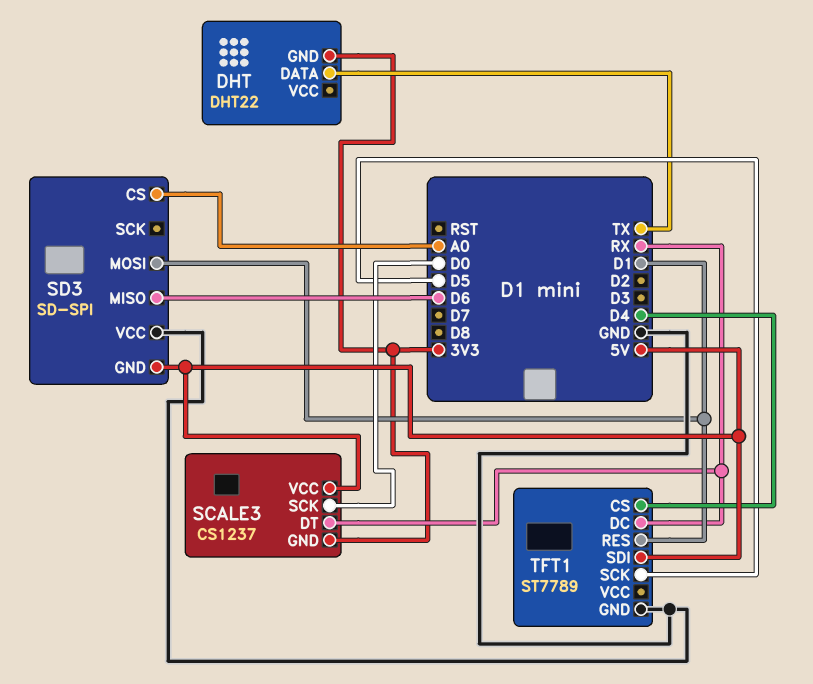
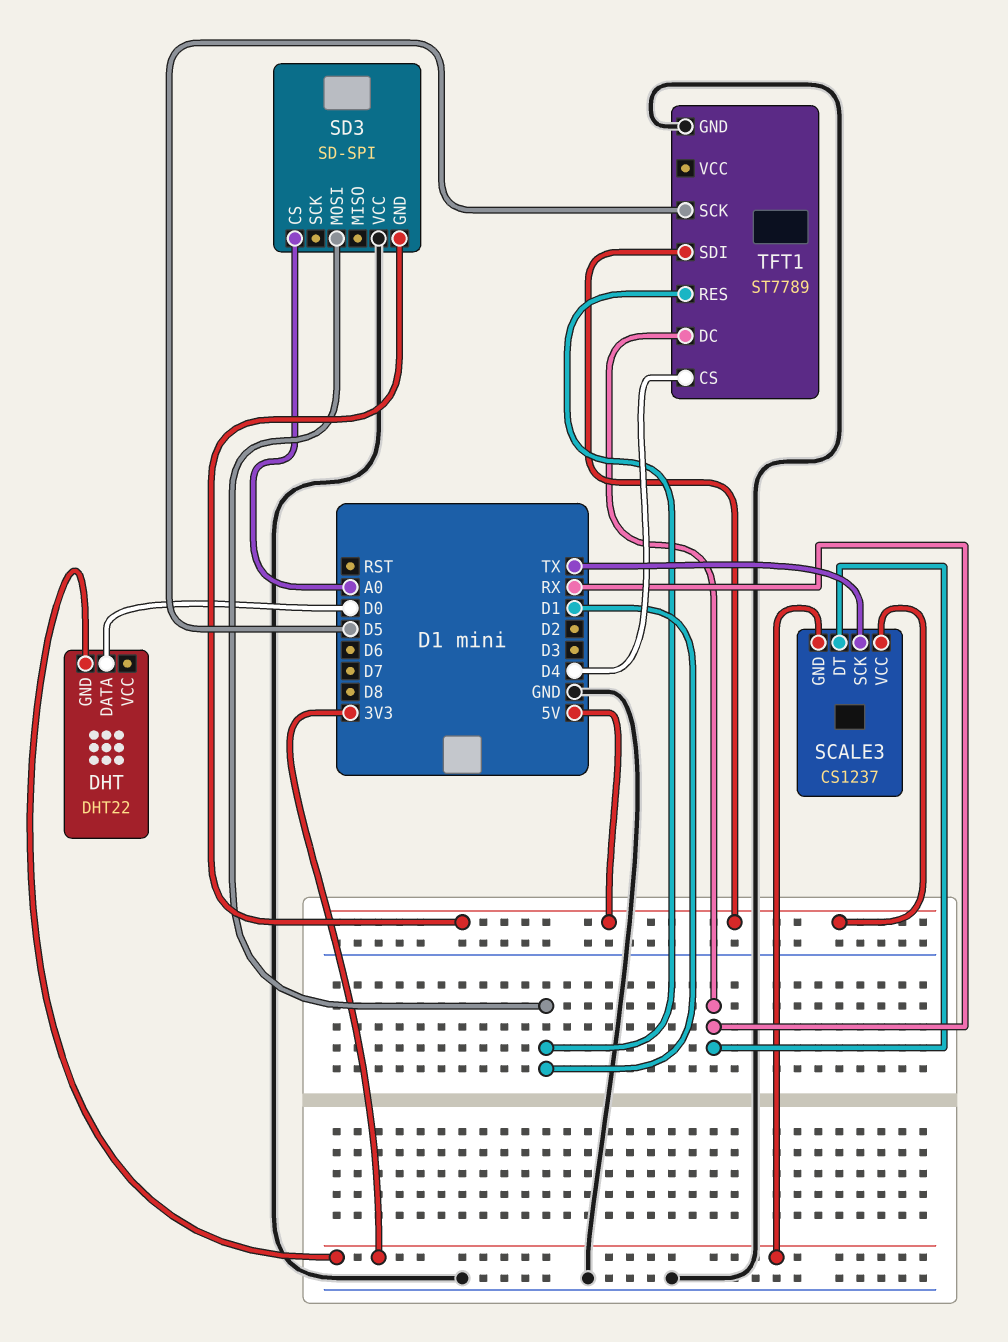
DHT pin DATA: TX -> D0
SCALE3 pin SCK: D0 -> TX
SD3 pin MISO: D6 -> none

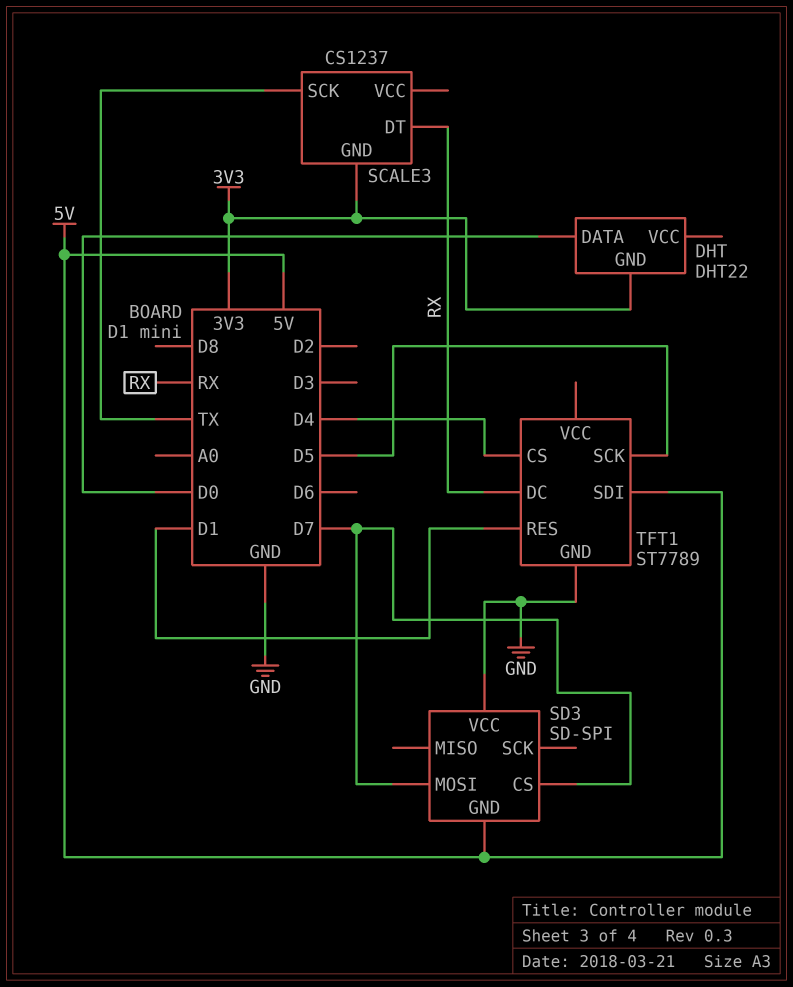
SCALE3 pin VCC: 5V -> none
SD3 pin CS: A0 -> D7
SD3 pin MOSI: D1 -> D7

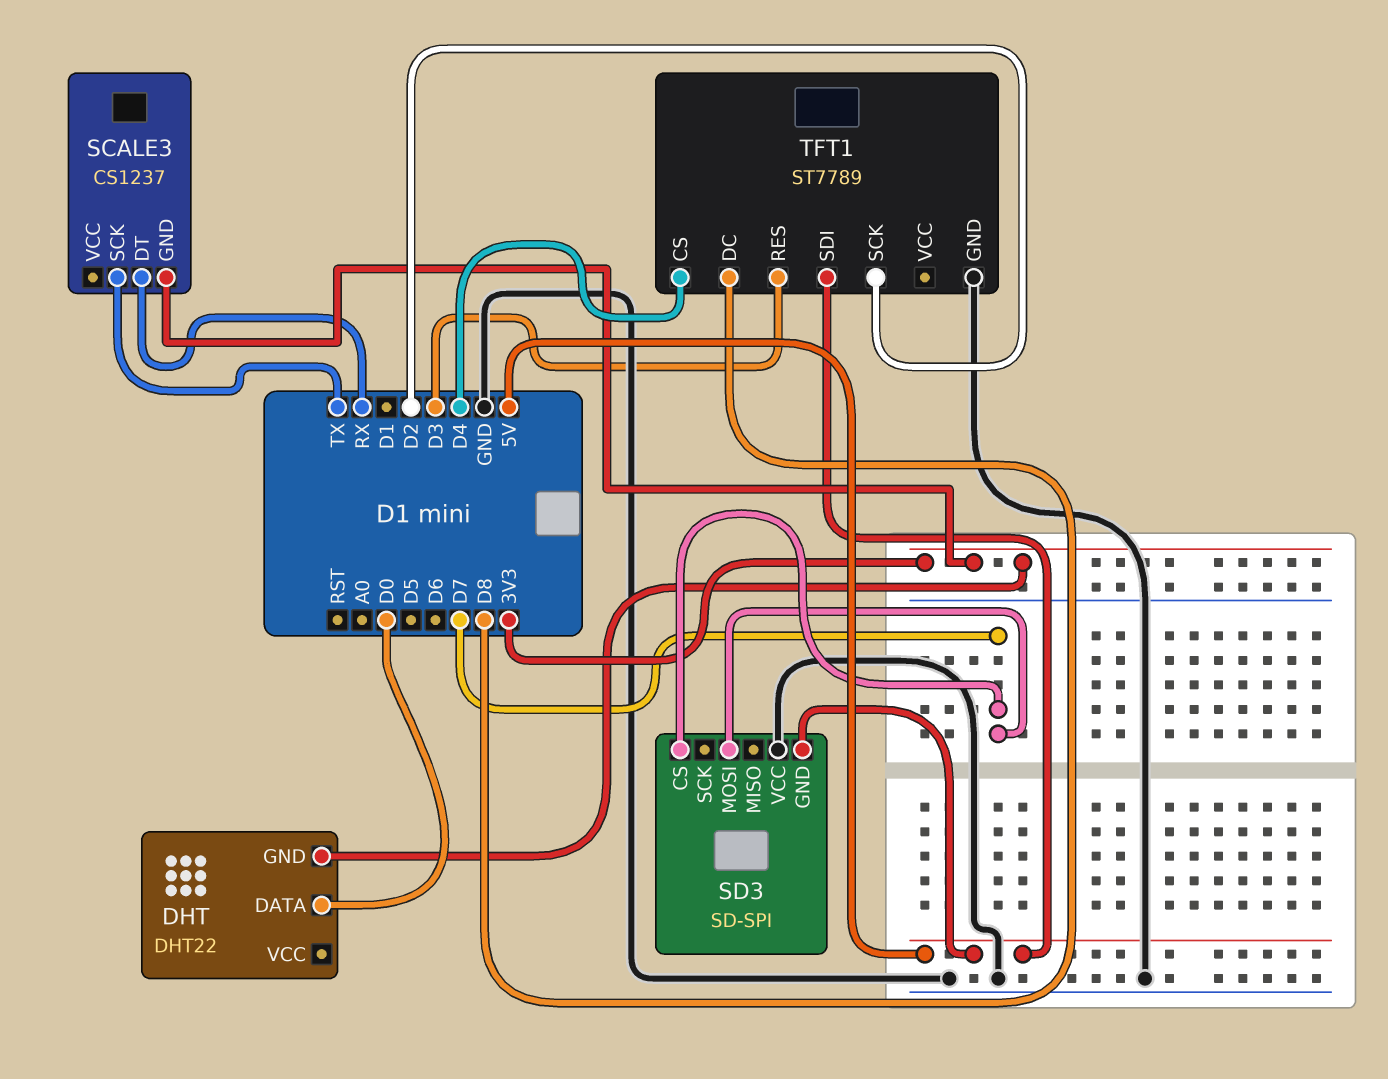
TFT1 pin DC: RX -> D8
TFT1 pin RES: D1 -> D3
TFT1 pin SCK: D5 -> D2

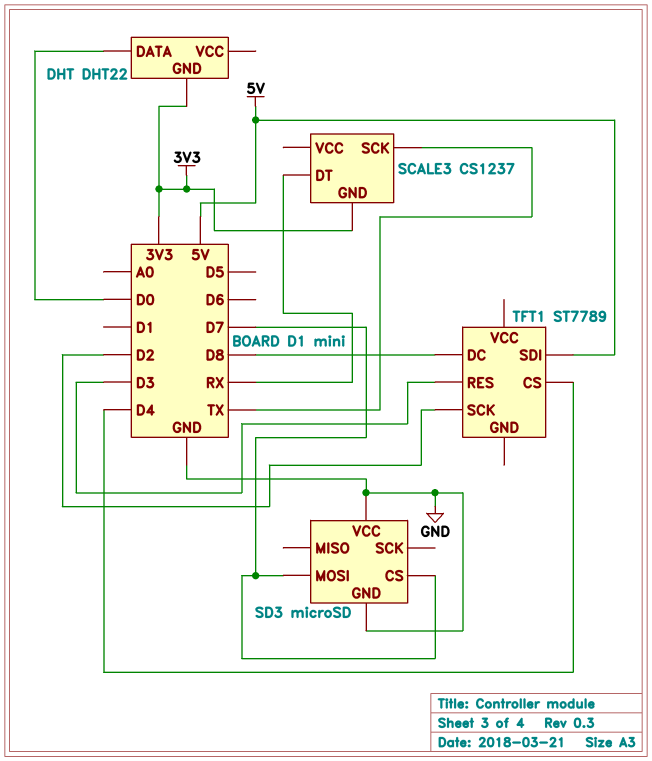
SD3: SD-SPI -> microSD
SD3 pin GND: 5V -> GND
TFT1 pin GND: GND -> none

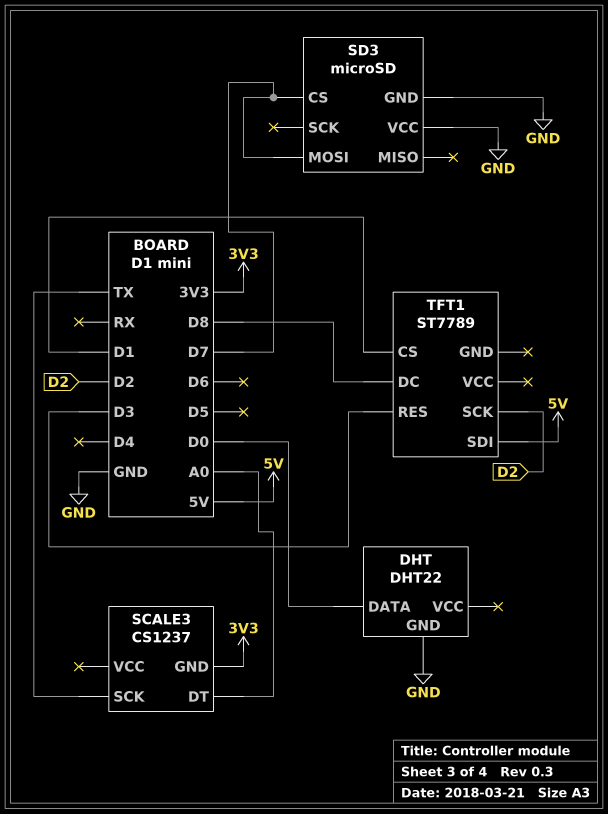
DHT pin GND: 3V3 -> GND
SCALE3 pin DT: RX -> A0
TFT1 pin CS: D4 -> D1

